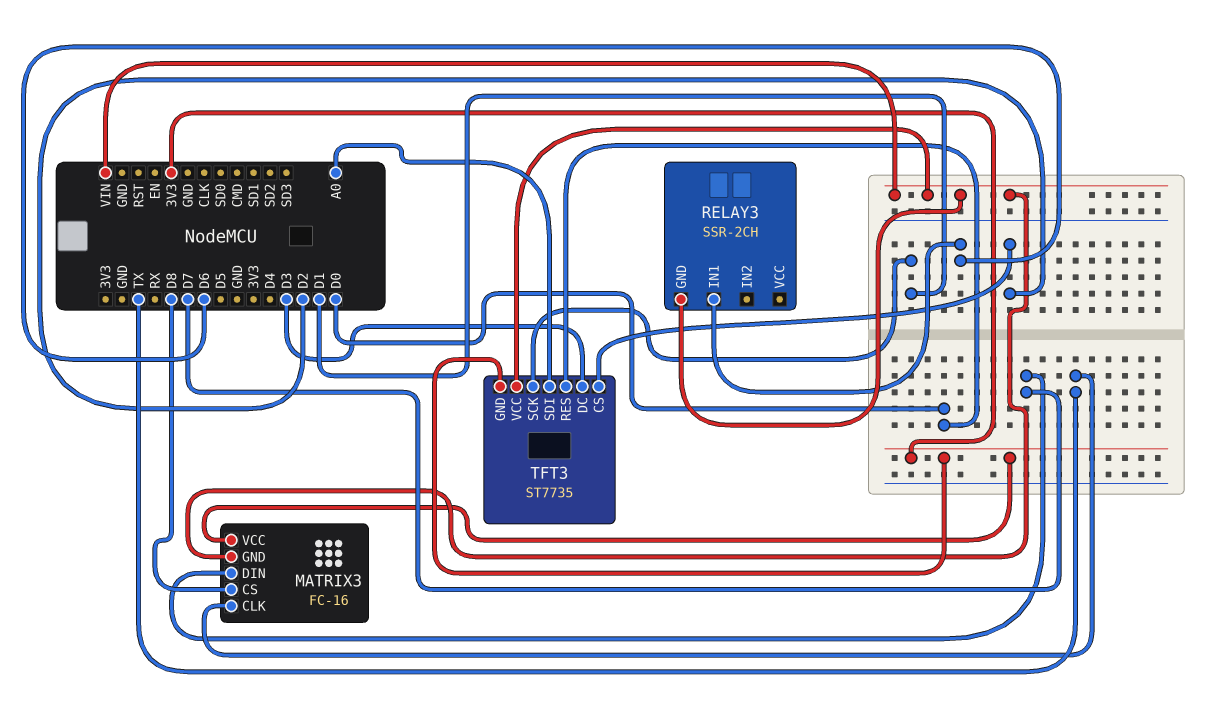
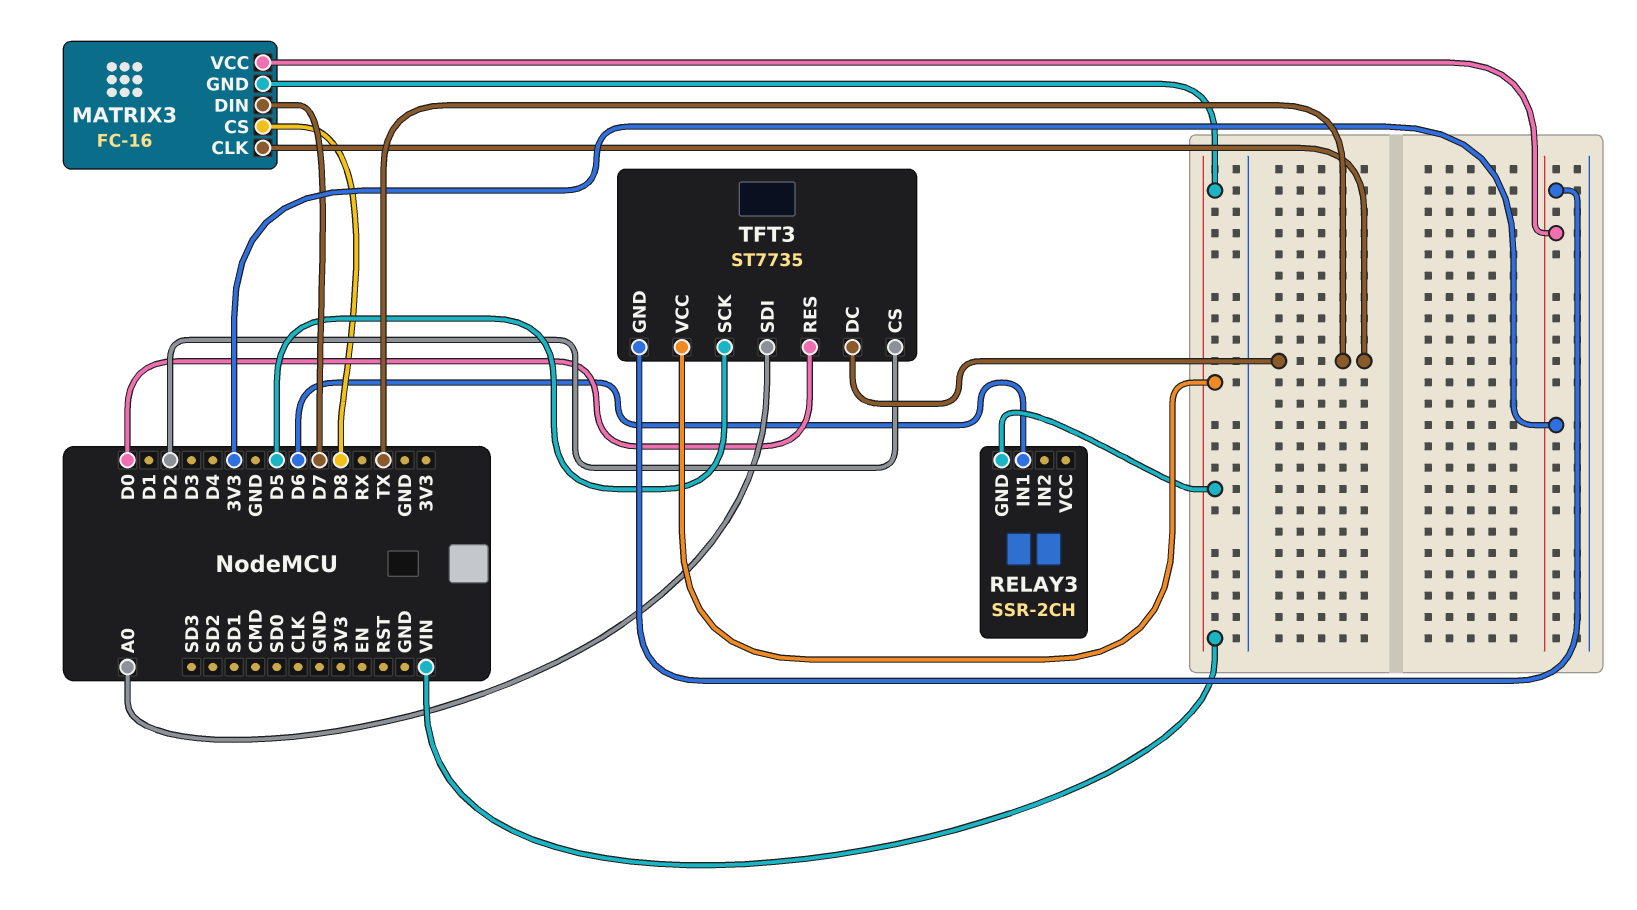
TFT3 pin DC: D3 -> TX
TFT3 pin SCK: D1 -> D5

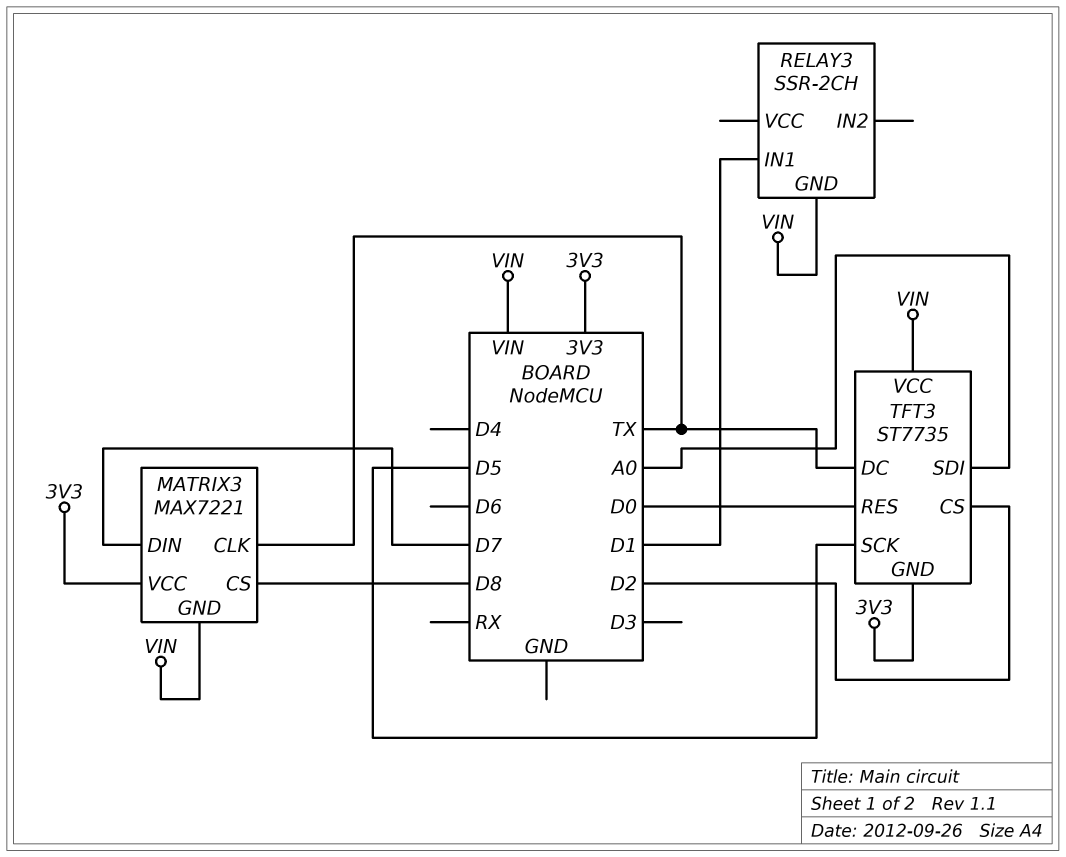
MATRIX3: FC-16 -> MAX7221
RELAY3 pin IN1: D6 -> D1

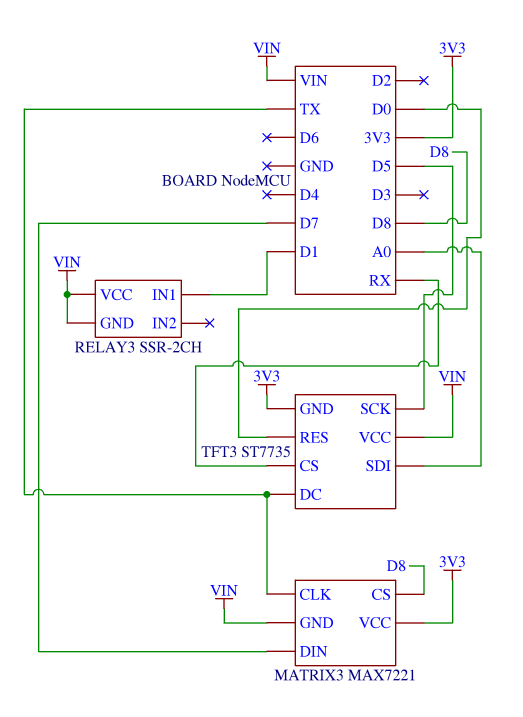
RELAY3 pin VCC: none -> VIN
TFT3 pin CS: D2 -> RX

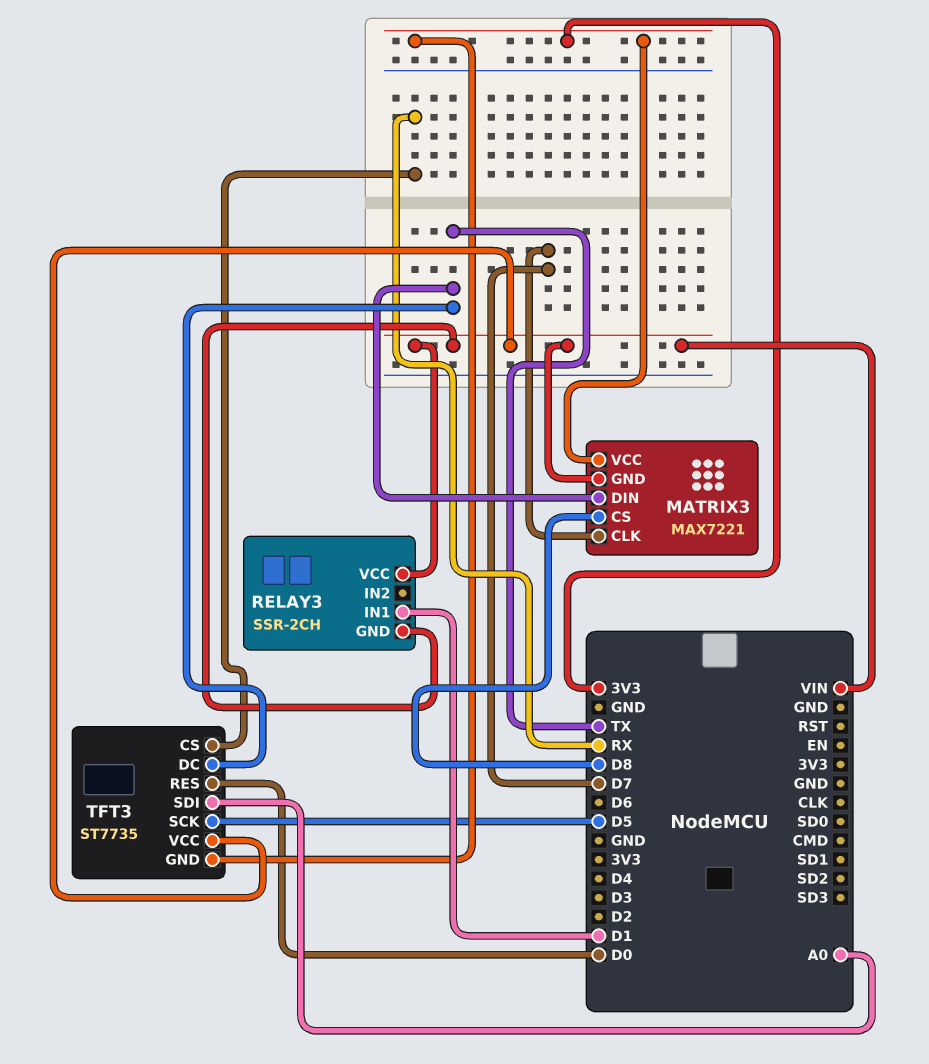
MATRIX3 pin CLK: TX -> D7
MATRIX3 pin DIN: D7 -> TX

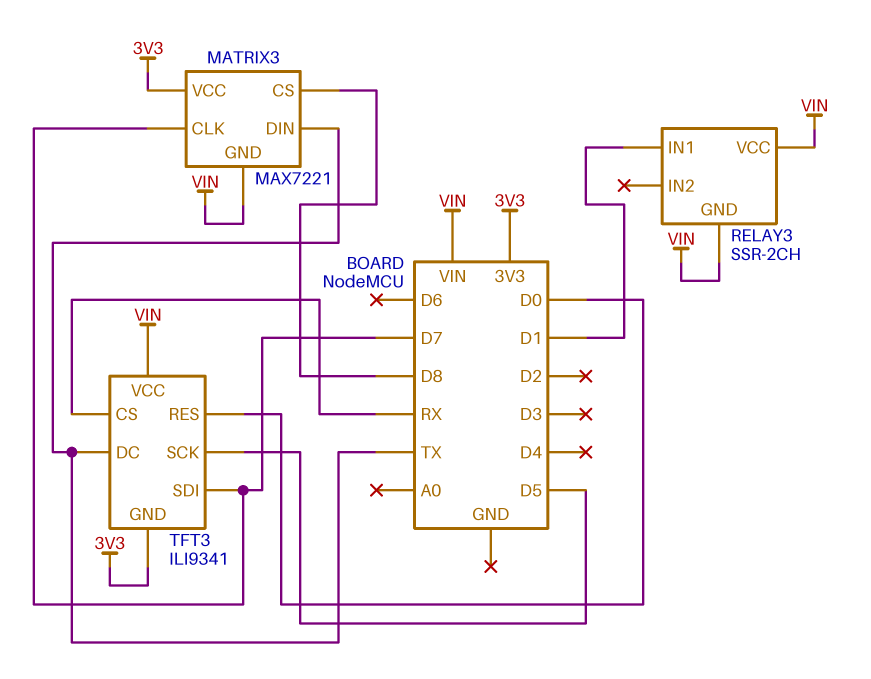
TFT3: ST7735 -> ILI9341
TFT3 pin SDI: A0 -> D7

